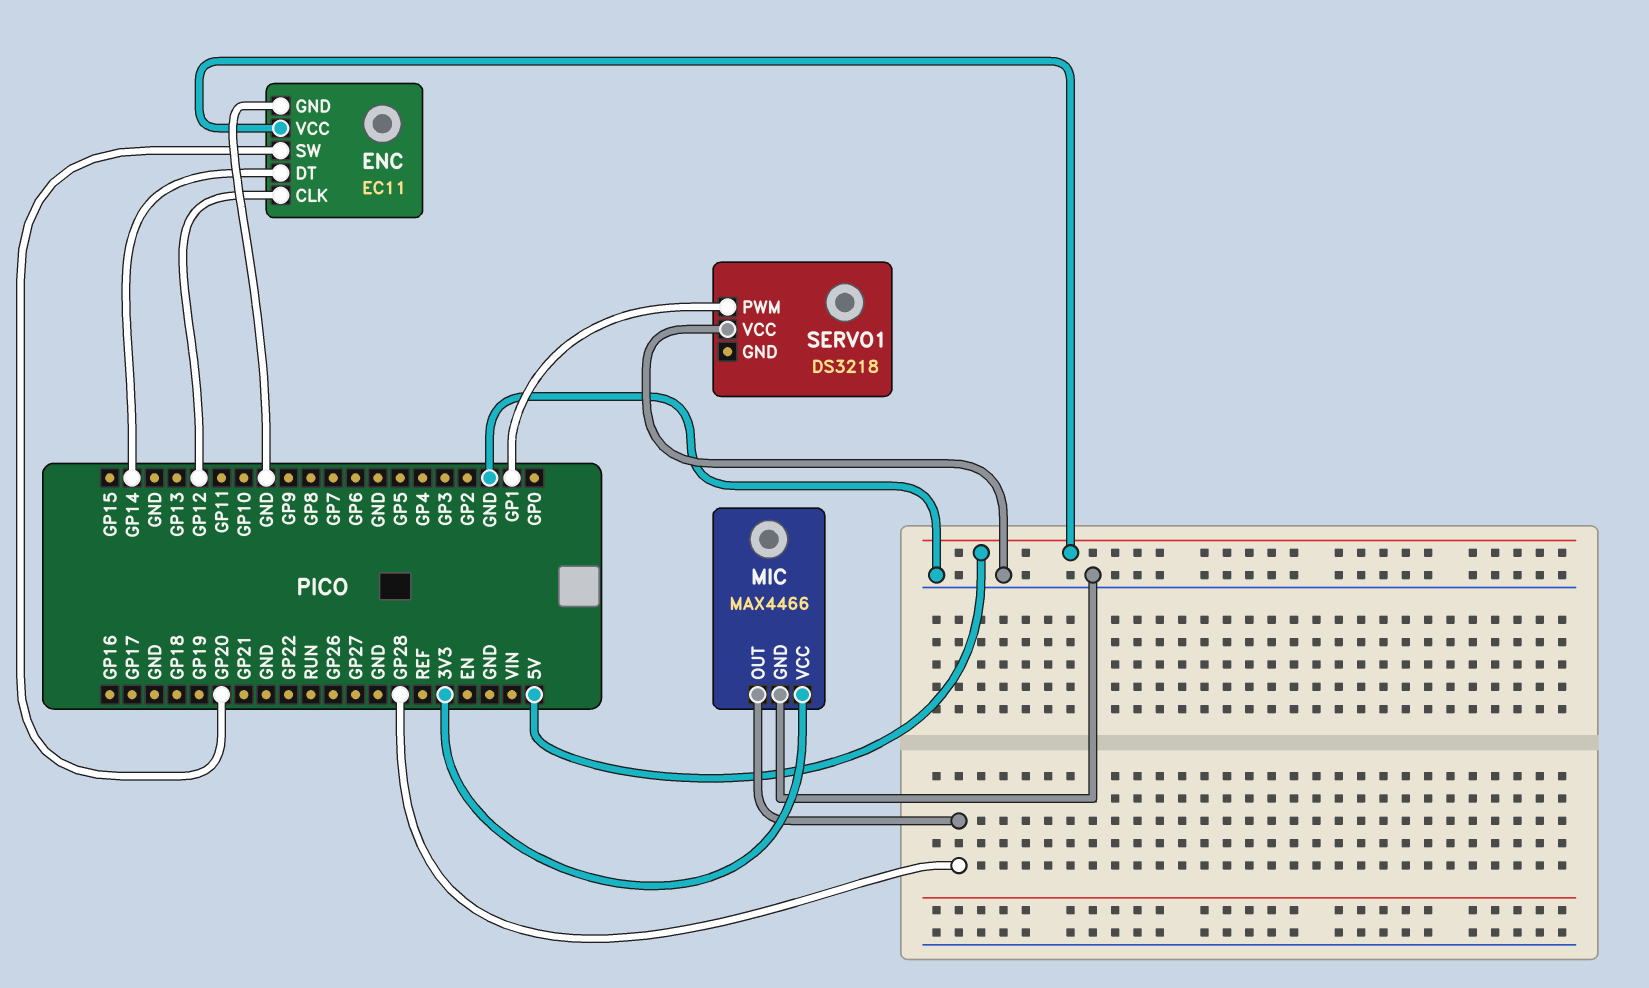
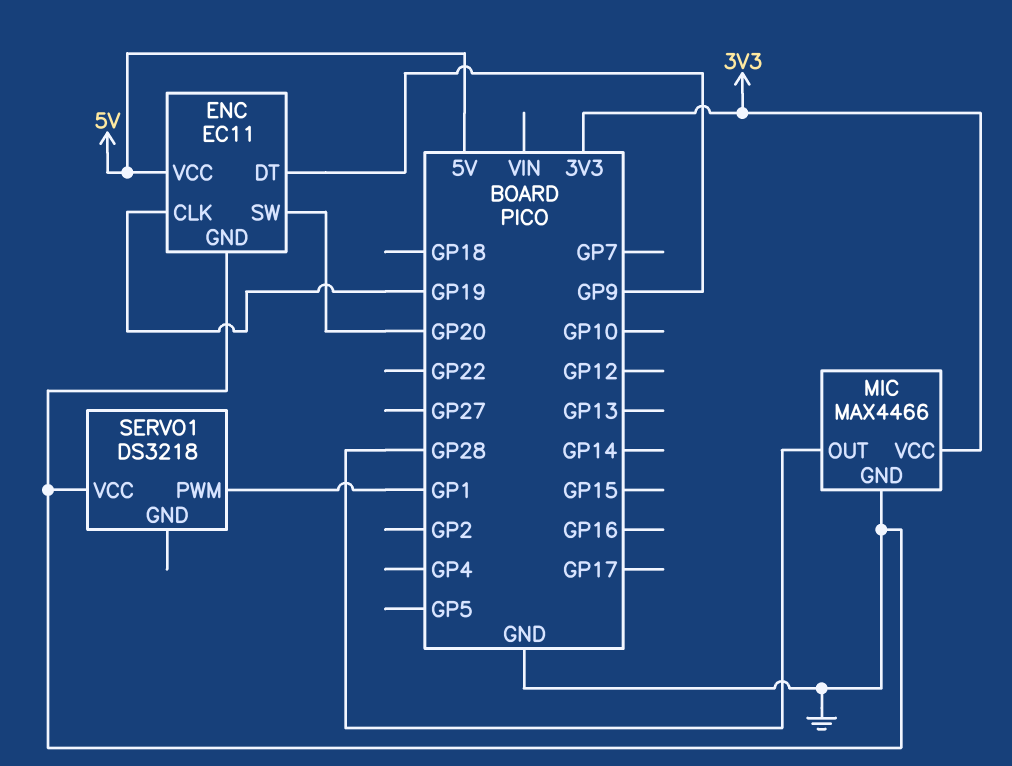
ENC pin CLK: GP12 -> GP19
ENC pin DT: GP14 -> GP9

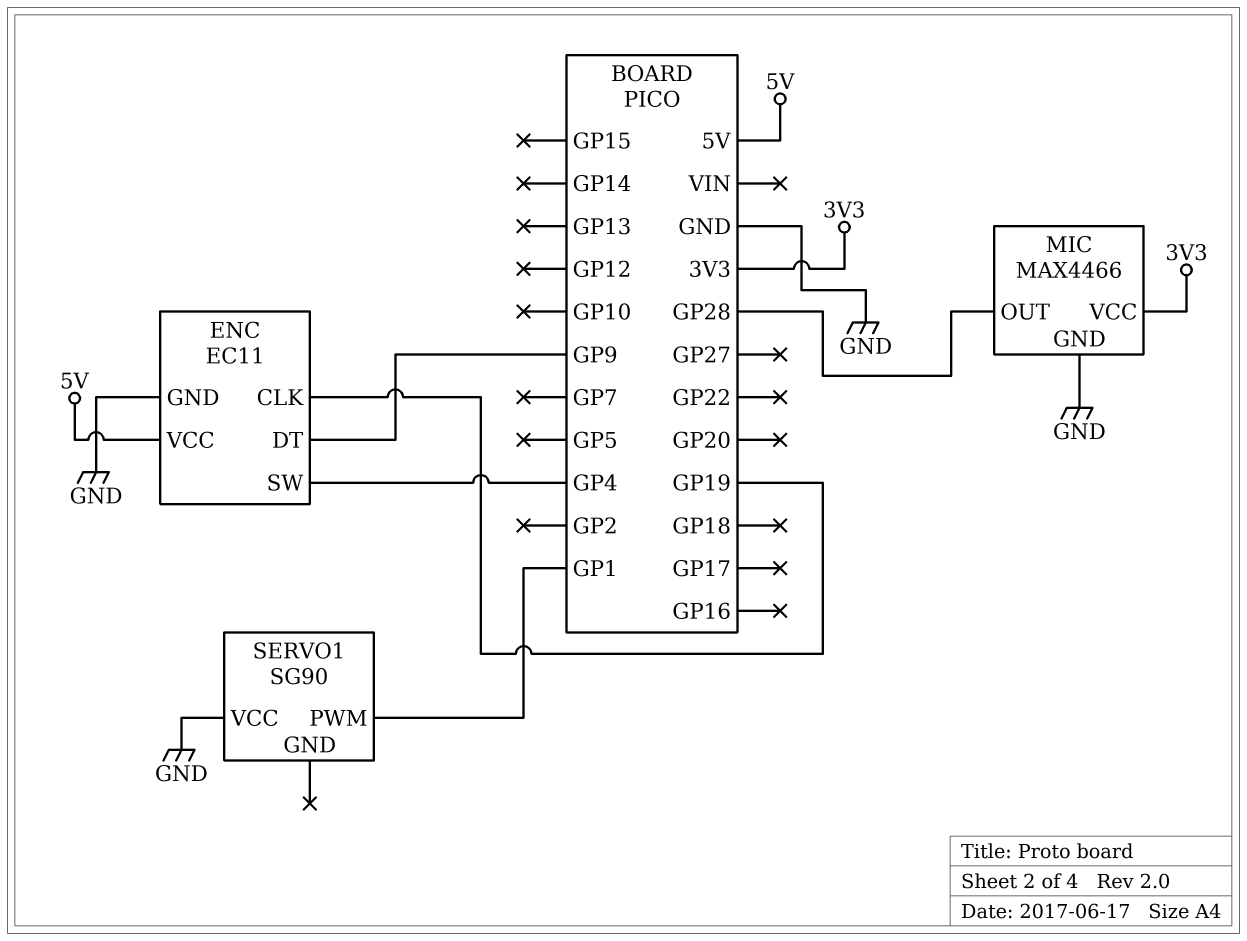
ENC pin SW: GP20 -> GP4
SERVO1: DS3218 -> SG90

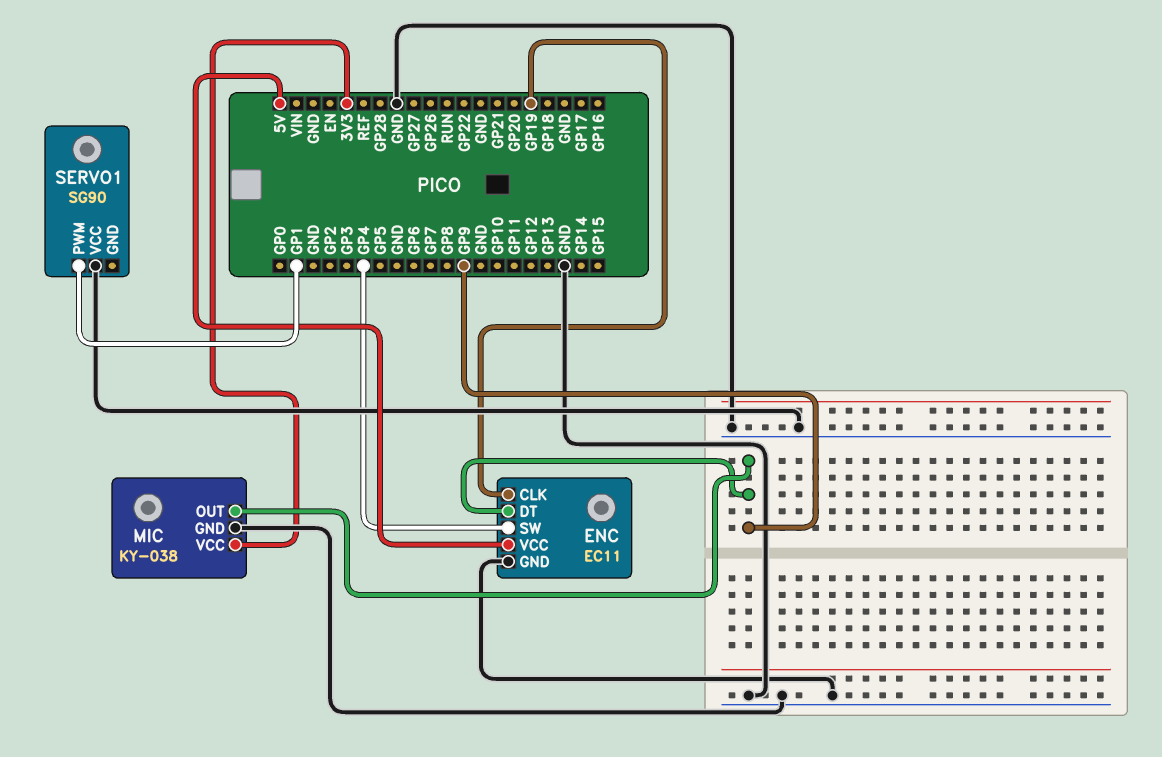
MIC: MAX4466 -> KY-038
MIC pin OUT: GP28 -> GP9

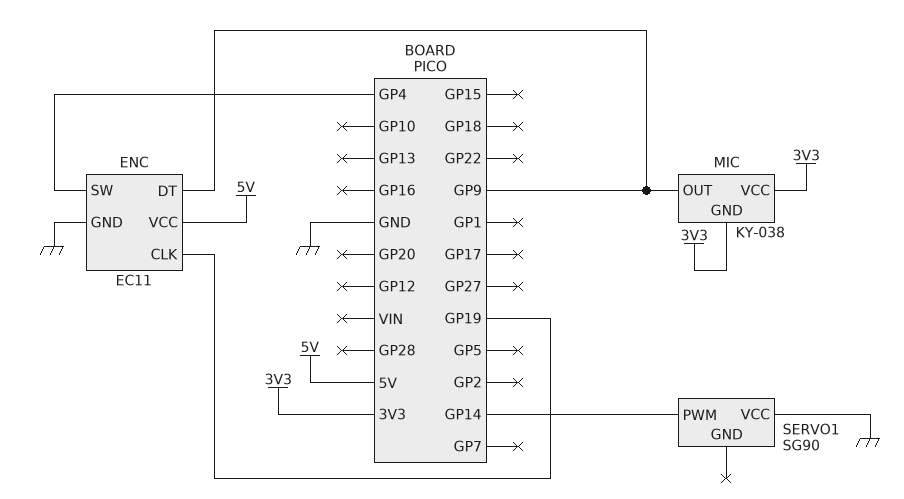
MIC pin GND: GND -> 3V3
SERVO1 pin PWM: GP1 -> GP14

